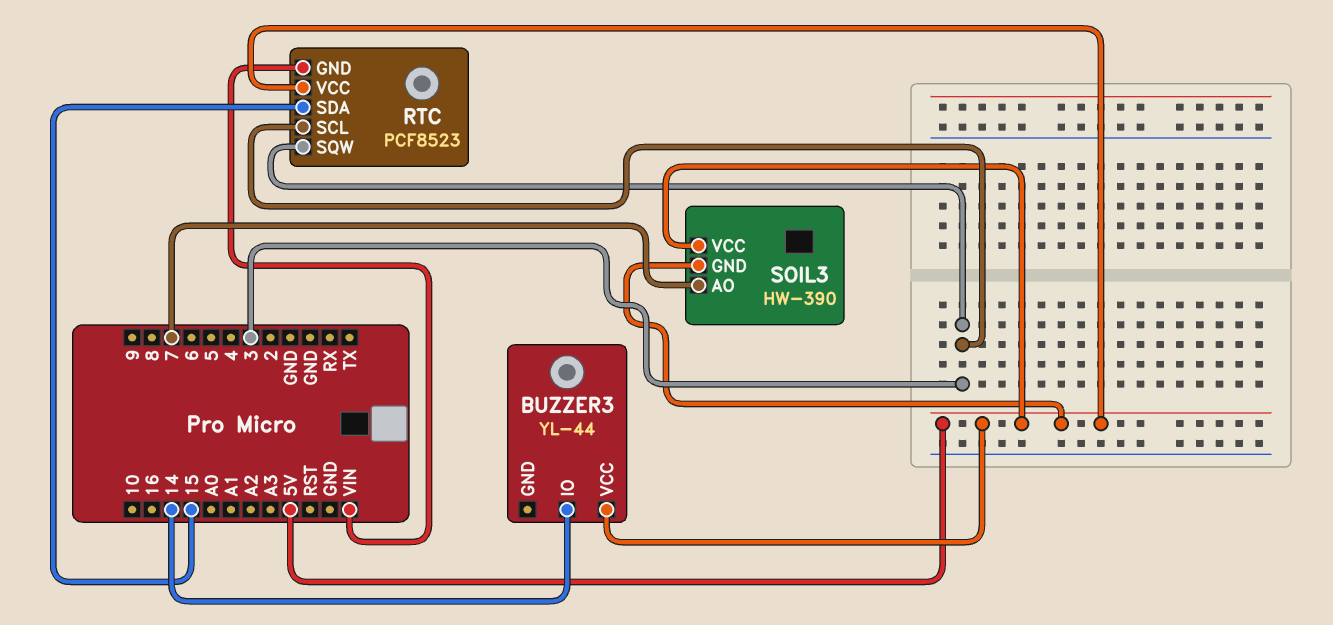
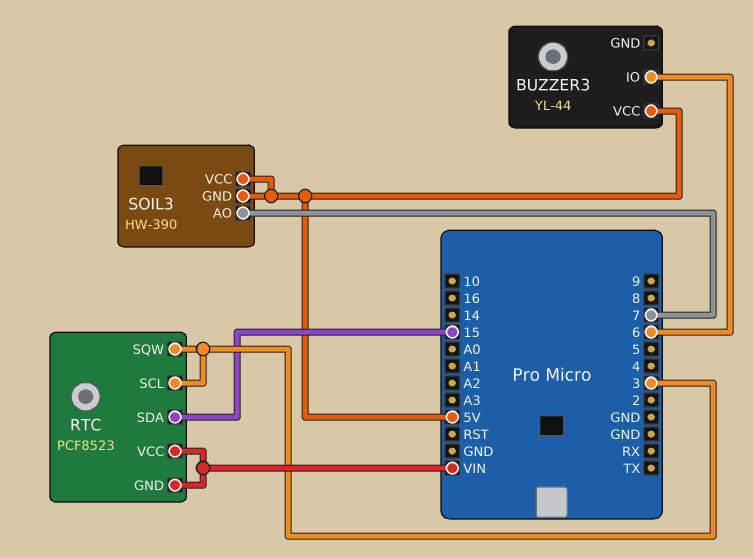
BUZZER3 pin IO: 14 -> 6
RTC pin VCC: 5V -> VIN

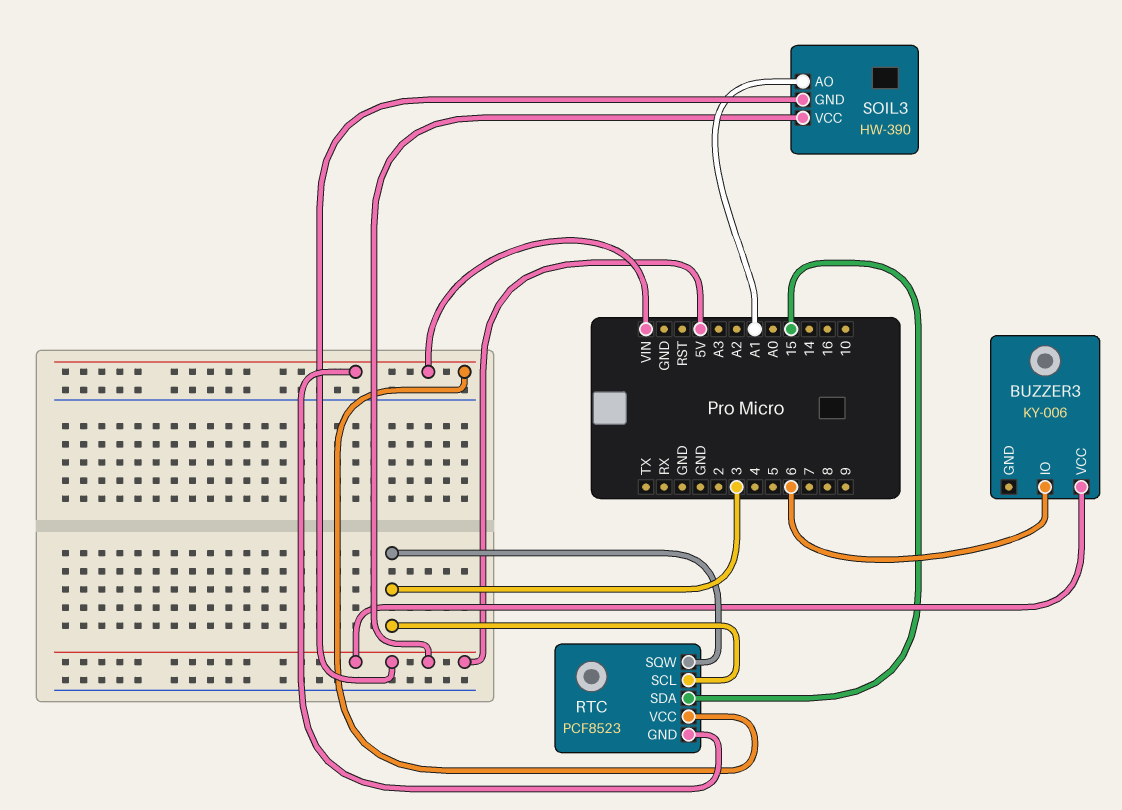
BUZZER3: YL-44 -> KY-006
SOIL3 pin AO: 7 -> A1

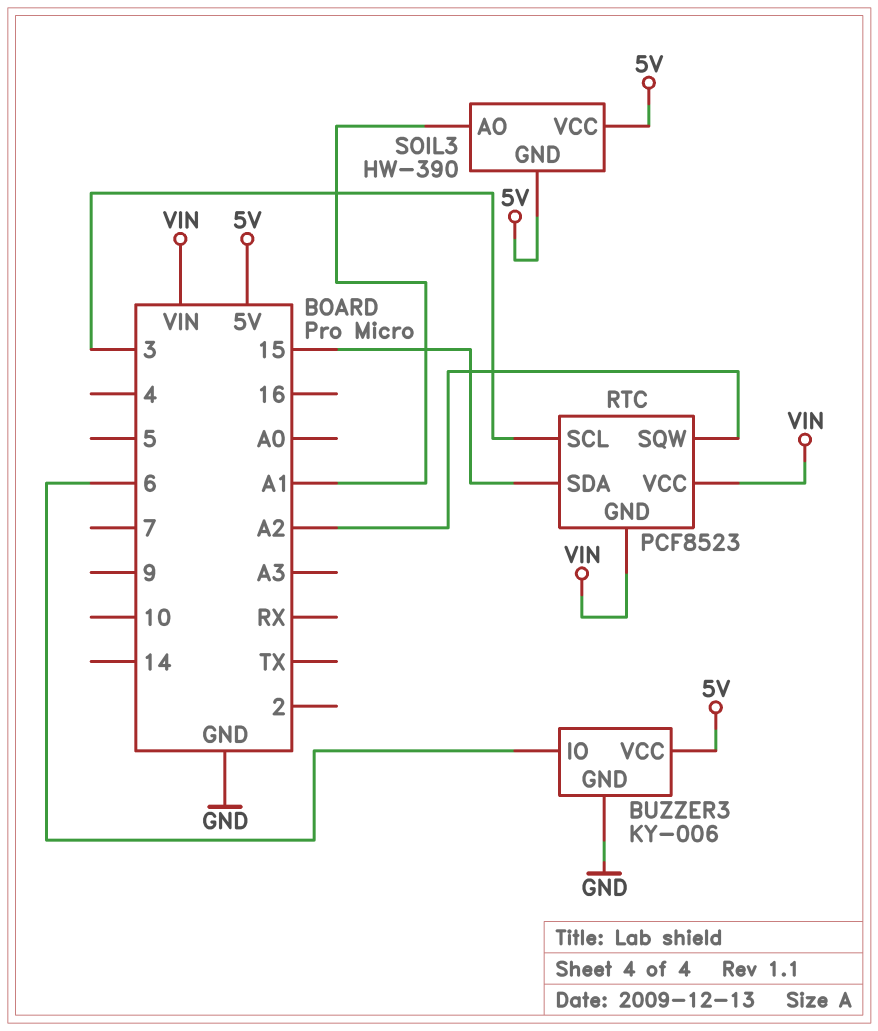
BUZZER3 pin GND: none -> GND
RTC pin SQW: 3 -> A2

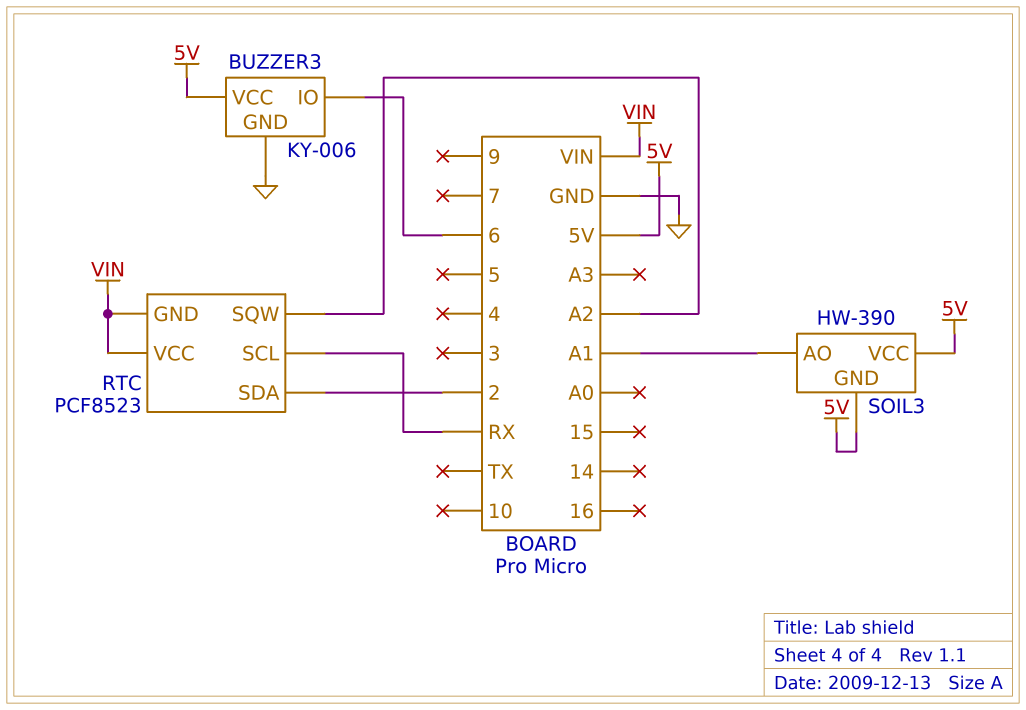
RTC pin SCL: 3 -> RX
RTC pin SDA: 15 -> 2

